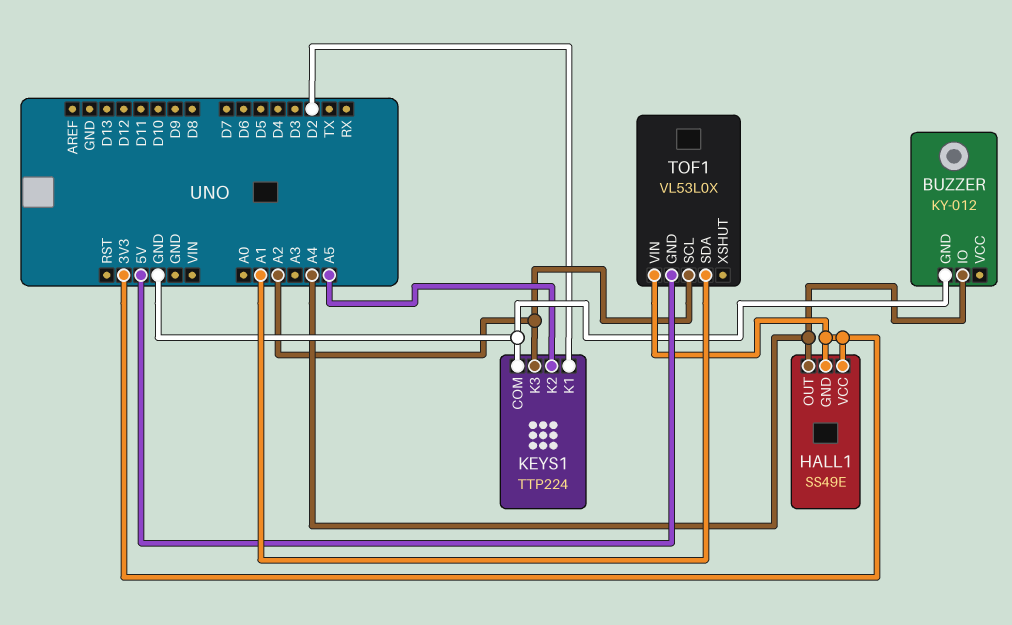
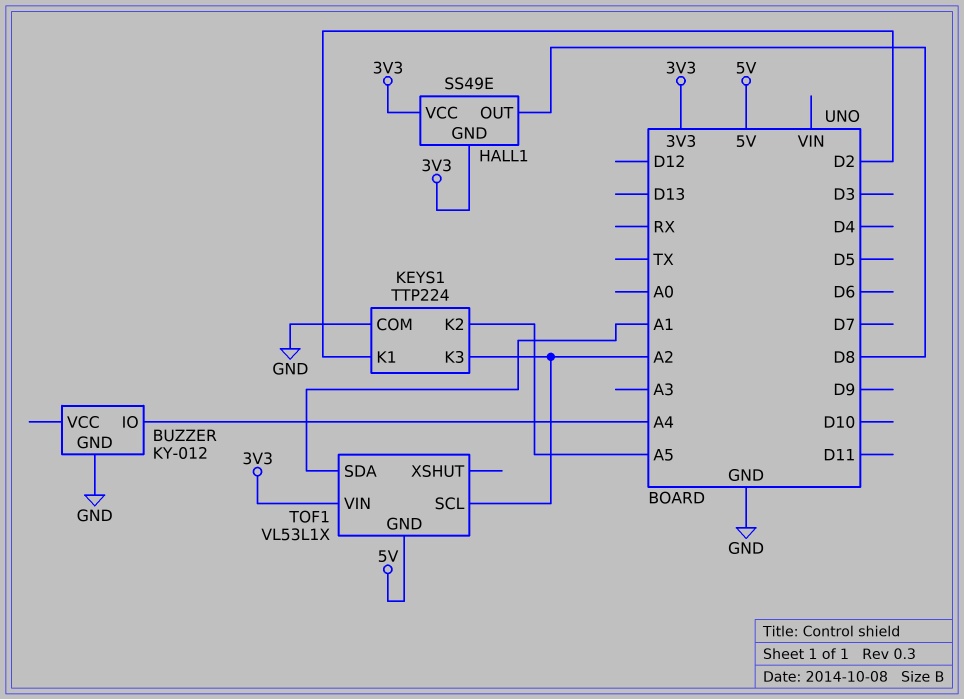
HALL1 pin OUT: A4 -> D8
TOF1: VL53L0X -> VL53L1X

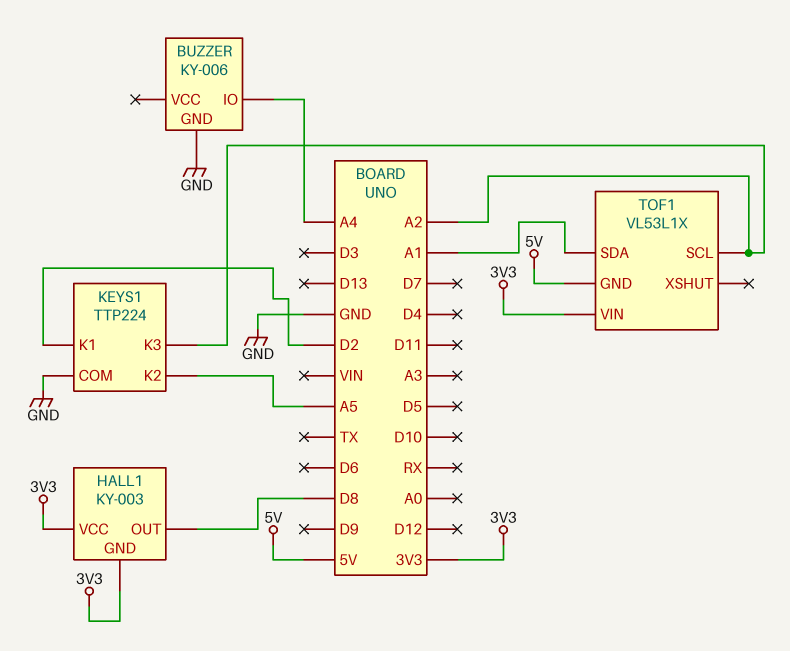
BUZZER: KY-012 -> KY-006
HALL1: SS49E -> KY-003

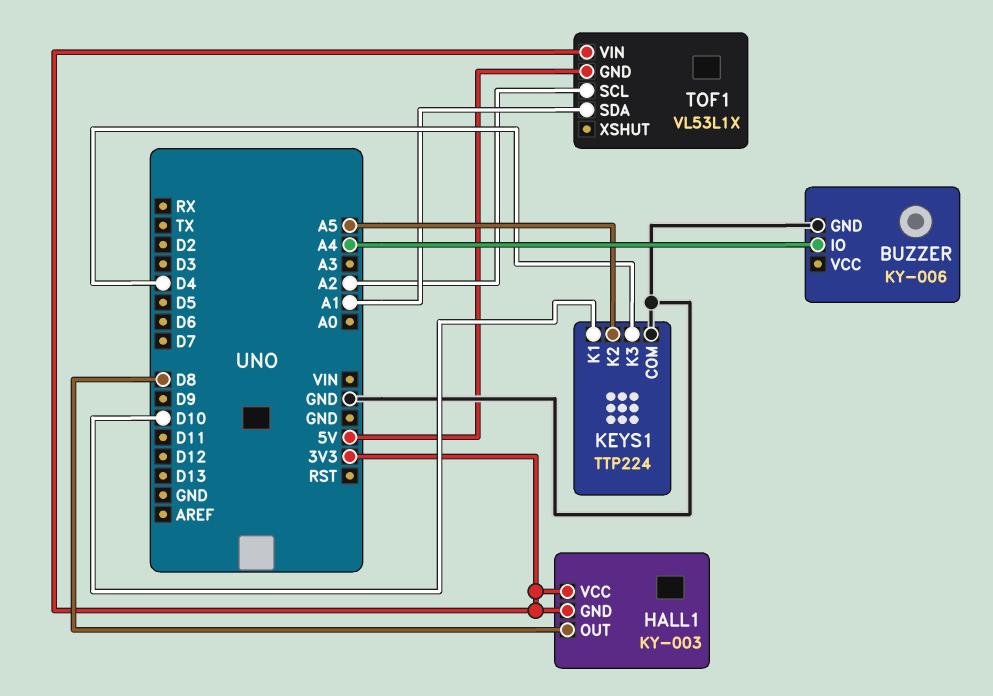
KEYS1 pin K1: D2 -> D10
KEYS1 pin K3: A2 -> D4

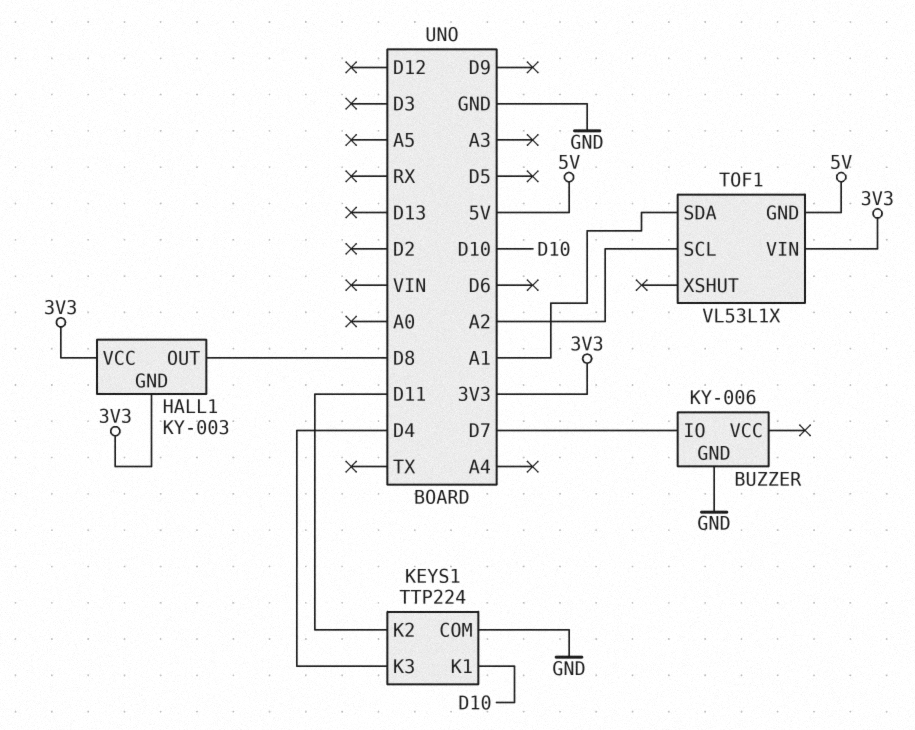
BUZZER pin IO: A4 -> D7
KEYS1 pin K2: A5 -> D11

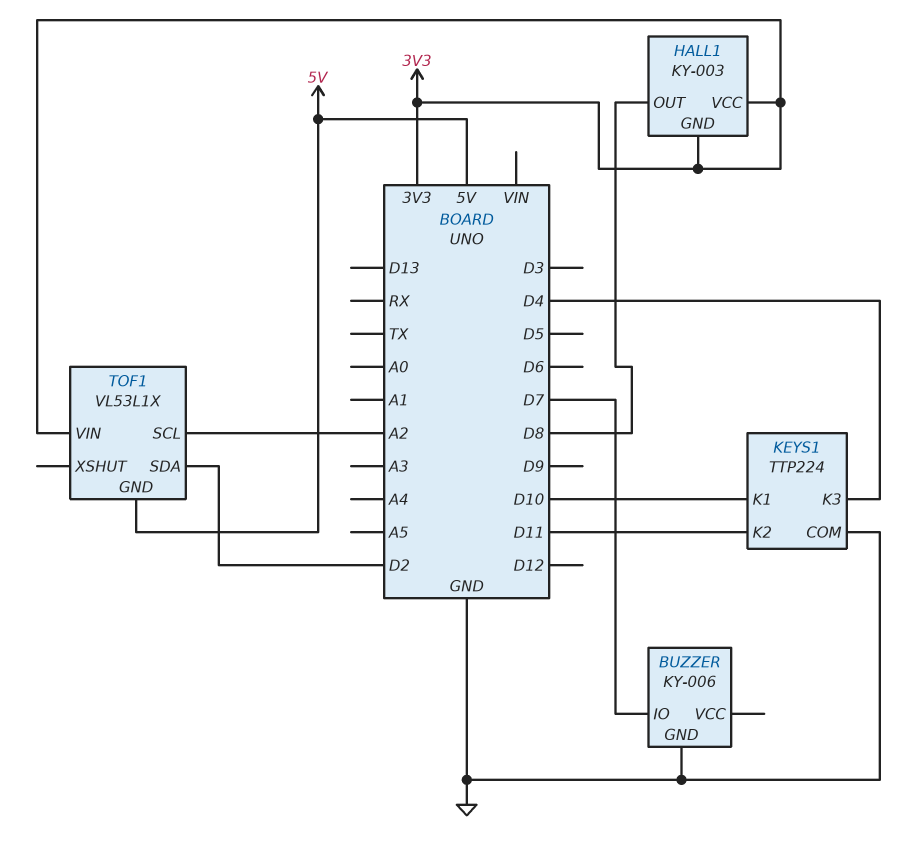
TOF1 pin SDA: A1 -> D2

